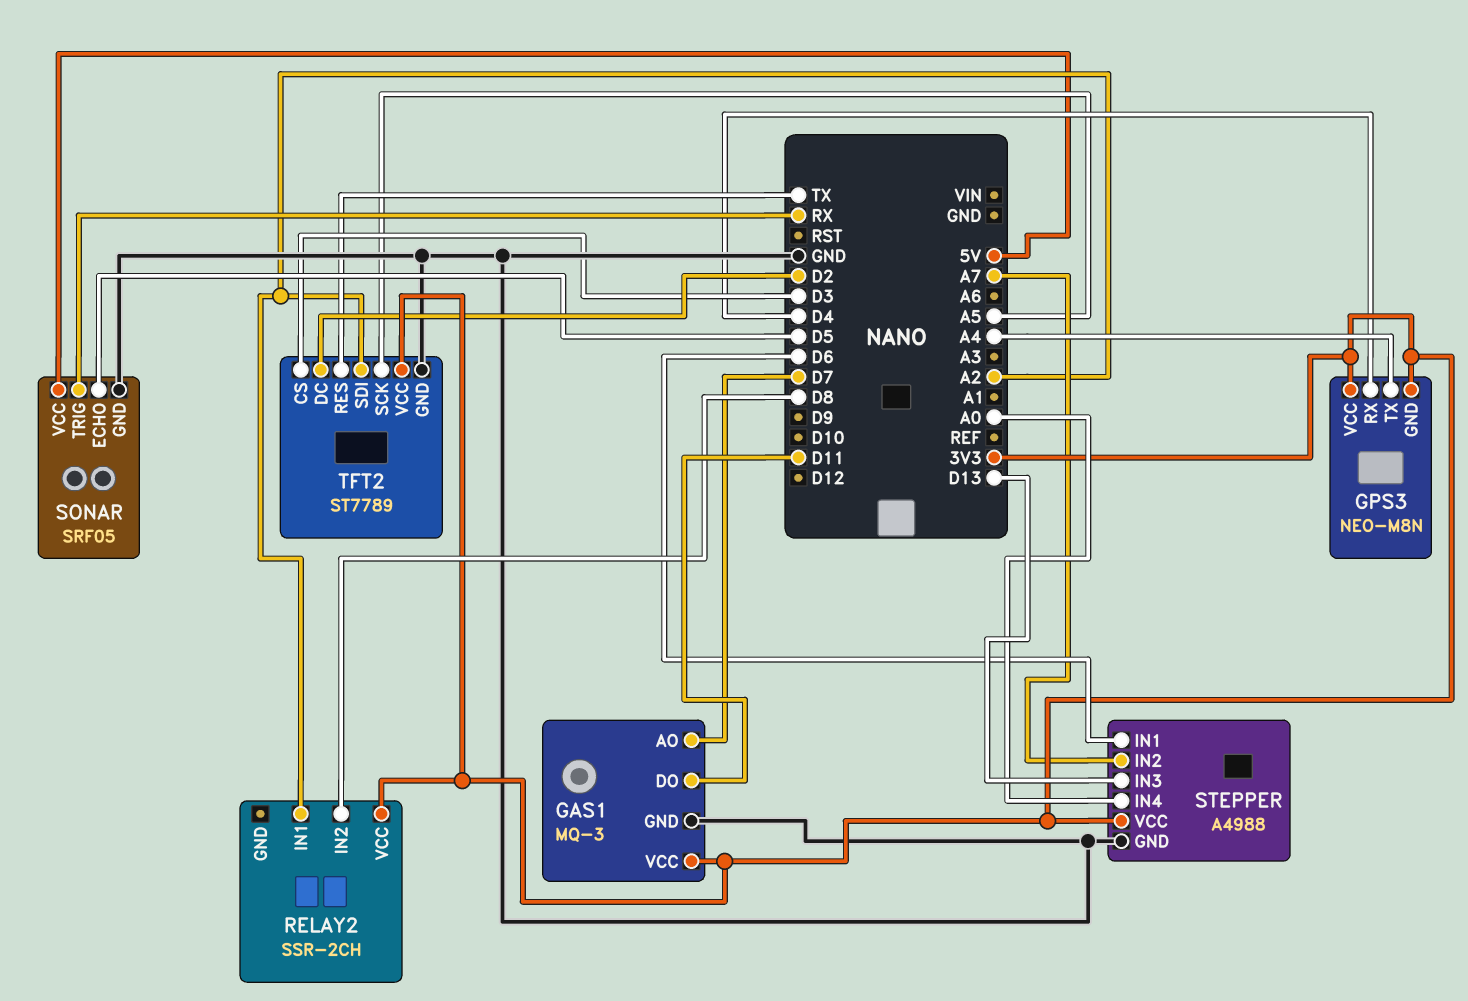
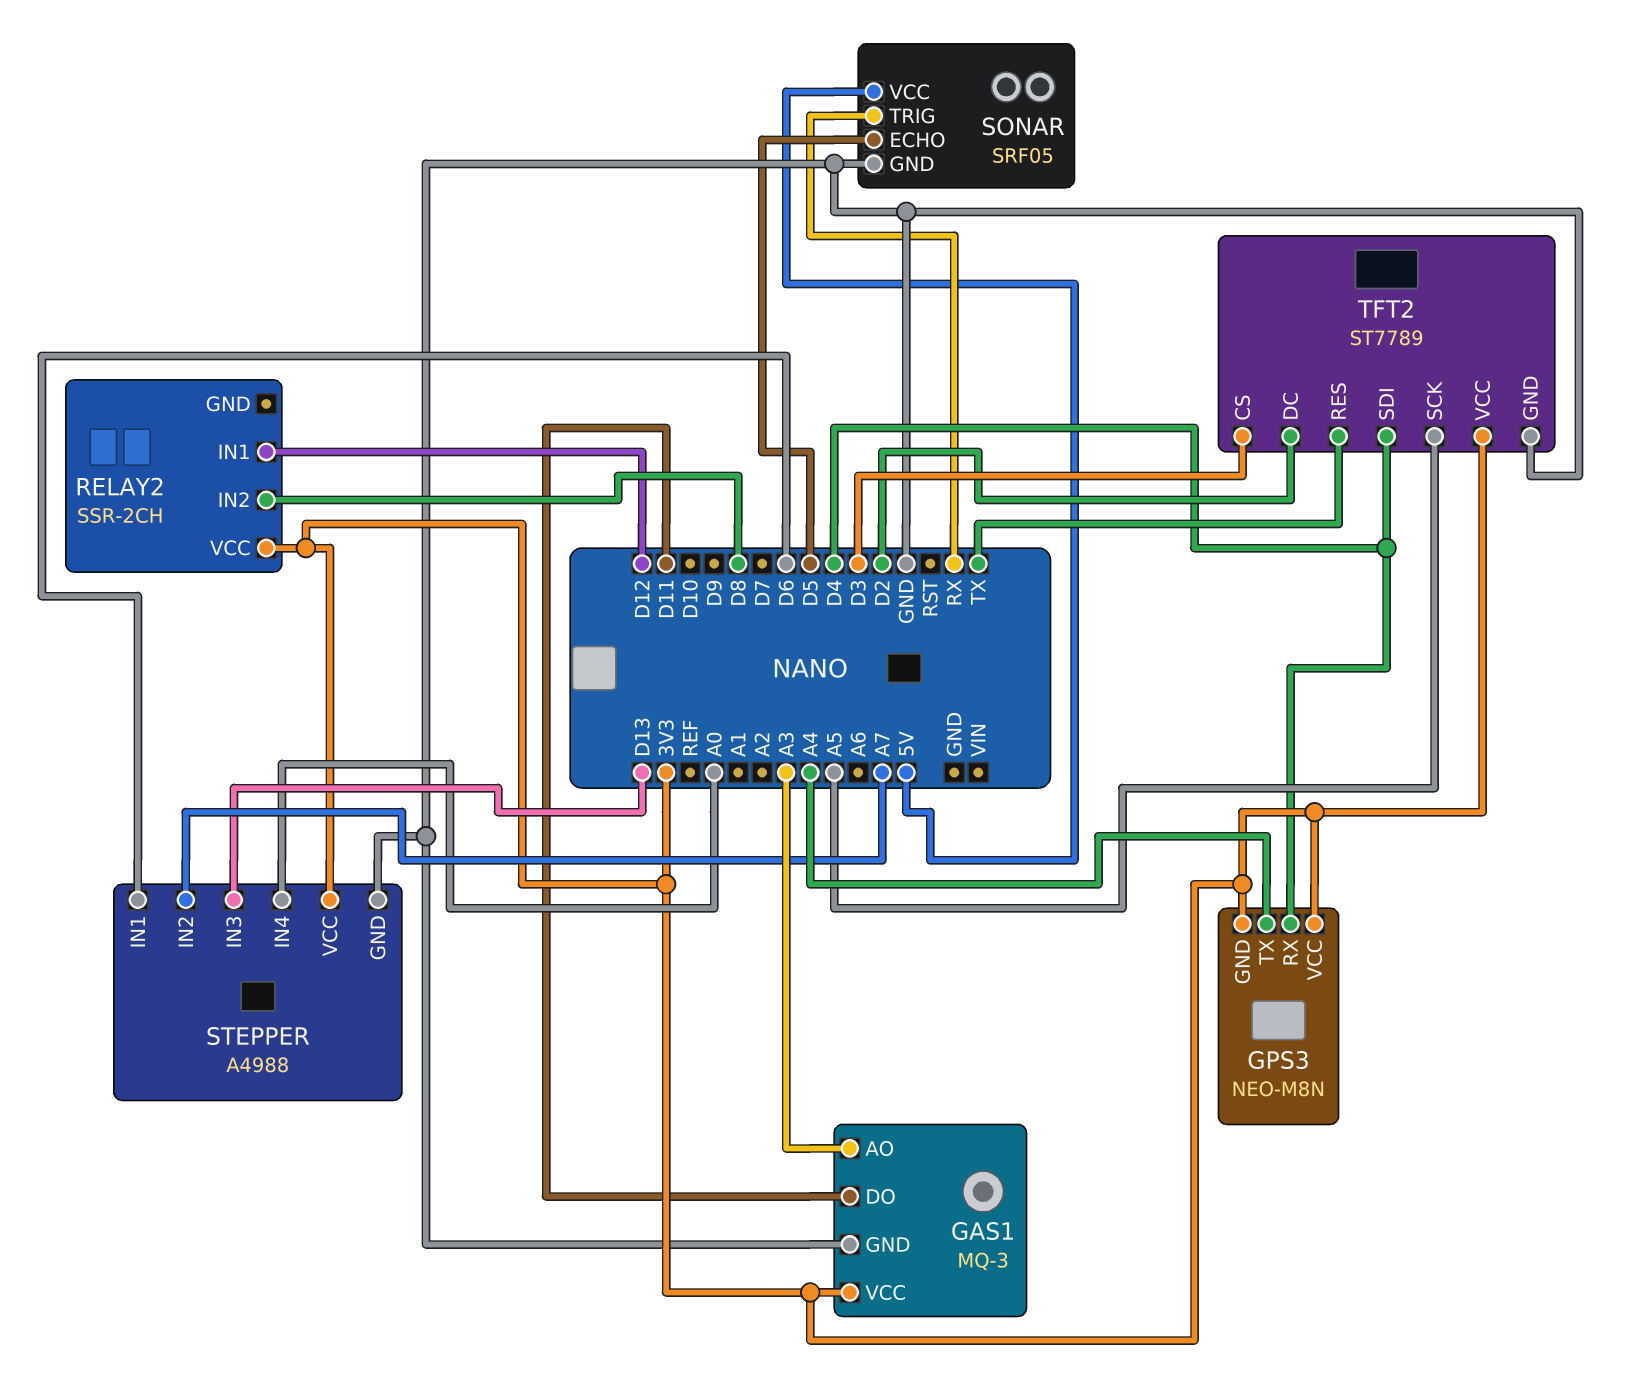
GAS1 pin AO: D7 -> A3
RELAY2 pin IN1: A2 -> D12
TFT2 pin SDI: A2 -> D4

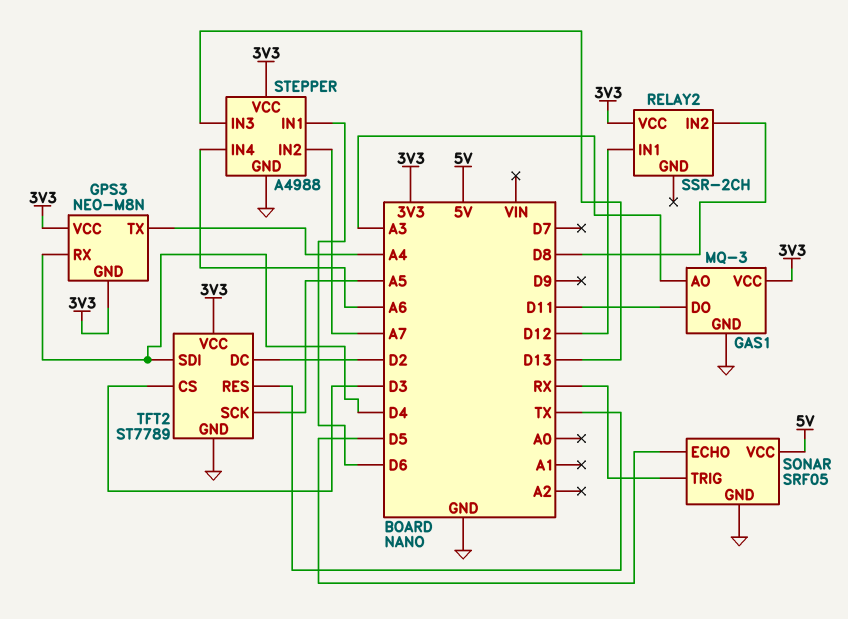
STEPPER pin IN4: A0 -> A6

